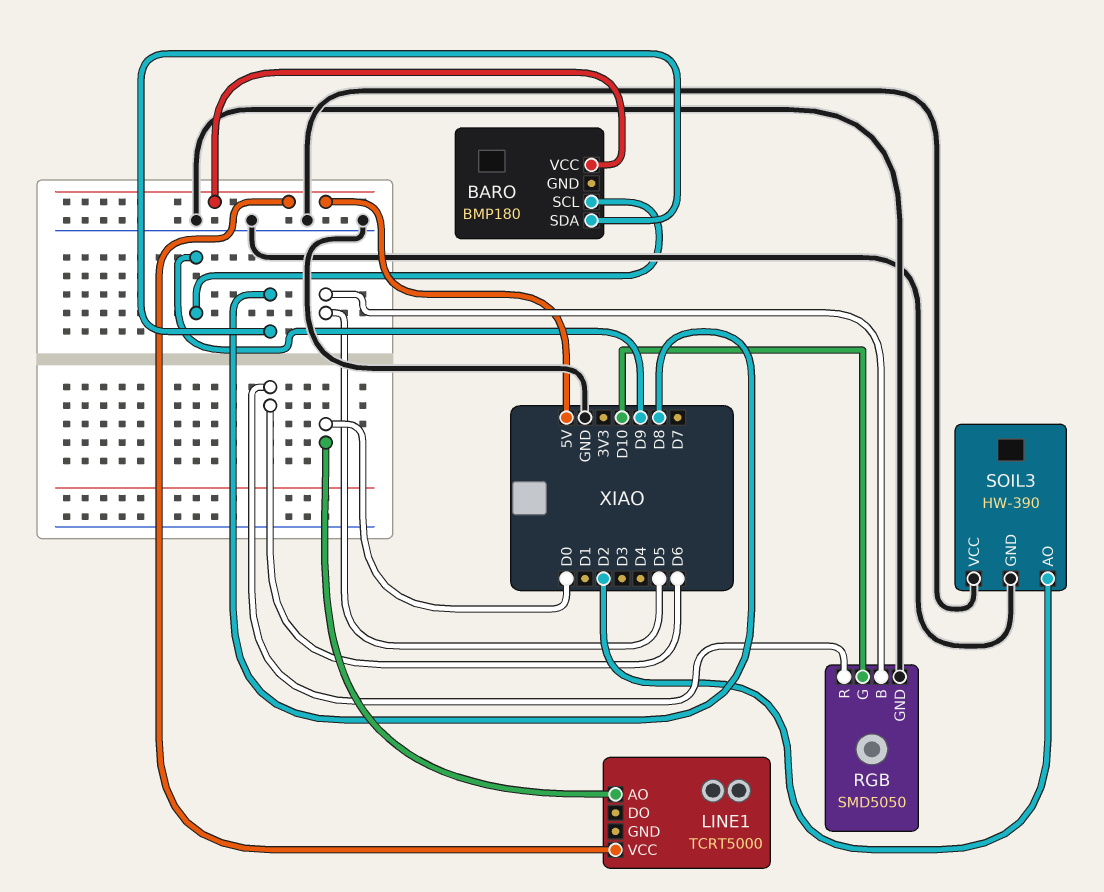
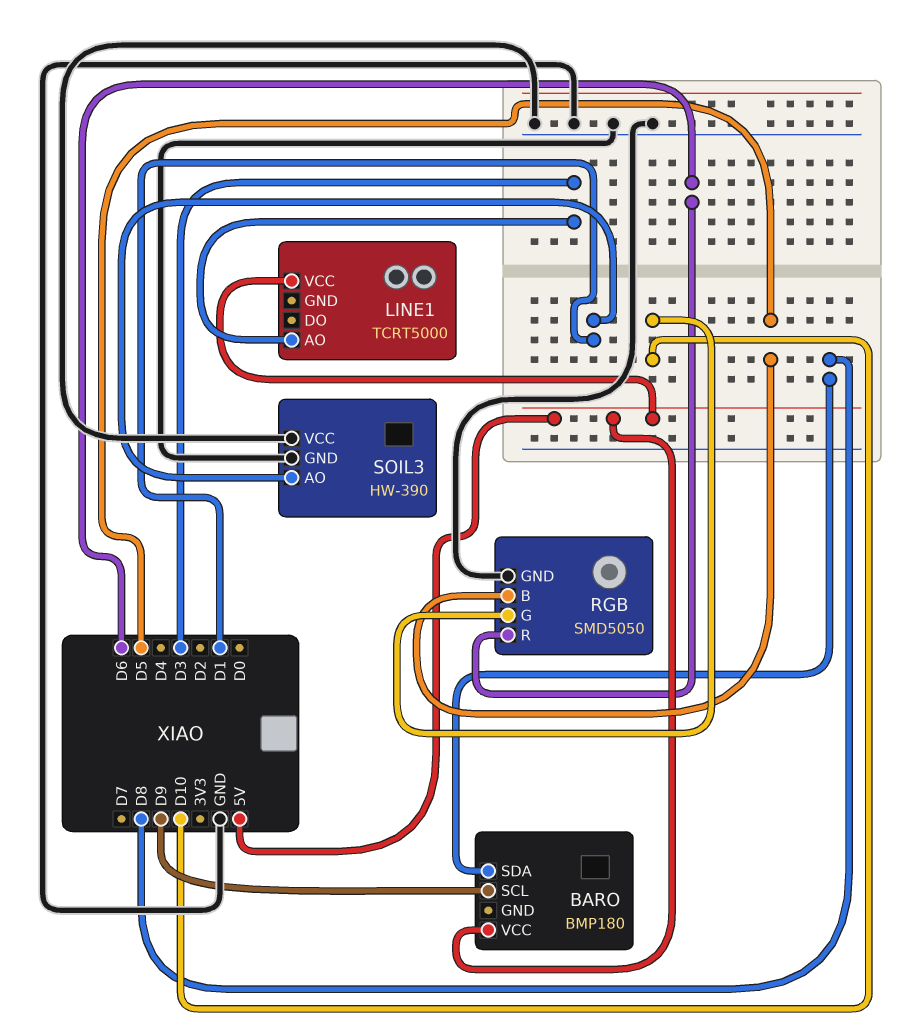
LINE1 pin AO: D0 -> D3
SOIL3 pin AO: D2 -> D1

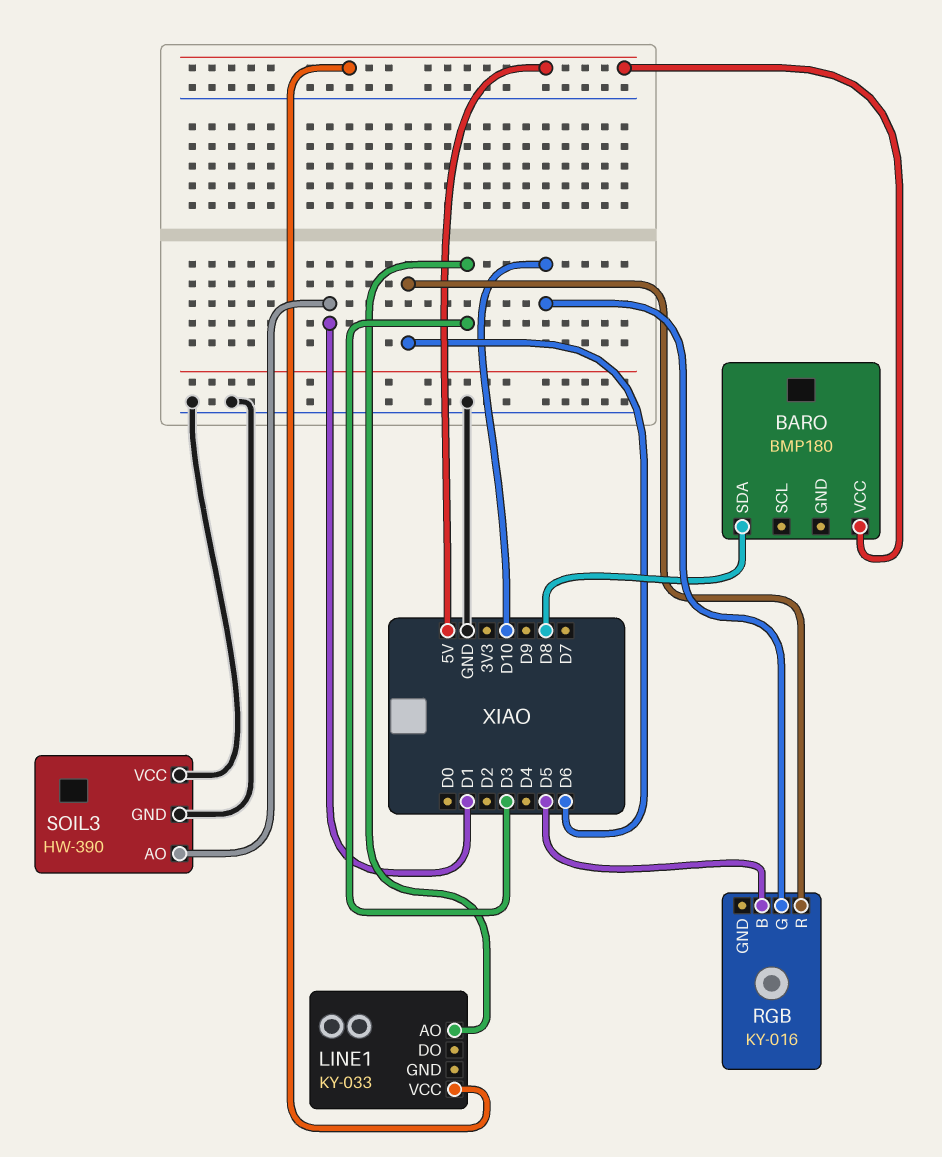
BARO pin SCL: D9 -> none
LINE1: TCRT5000 -> KY-033
RGB: SMD5050 -> KY-016
RGB pin GND: GND -> none

